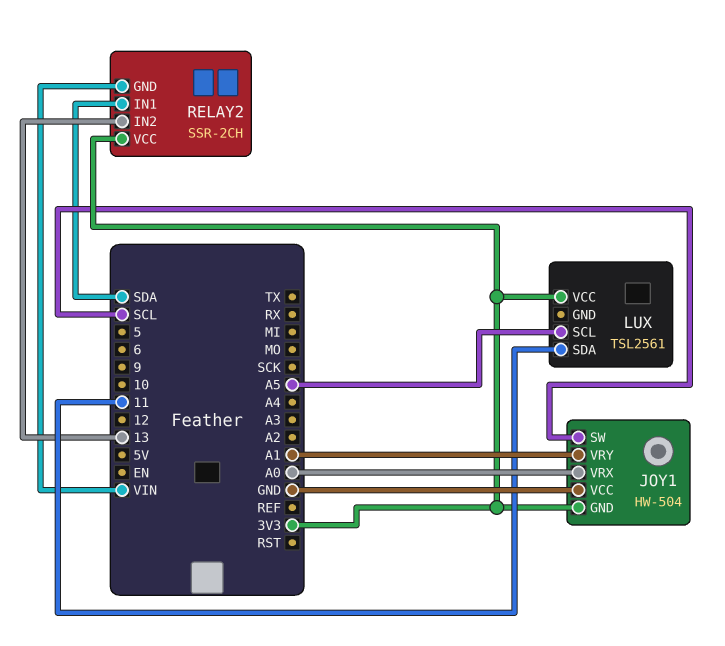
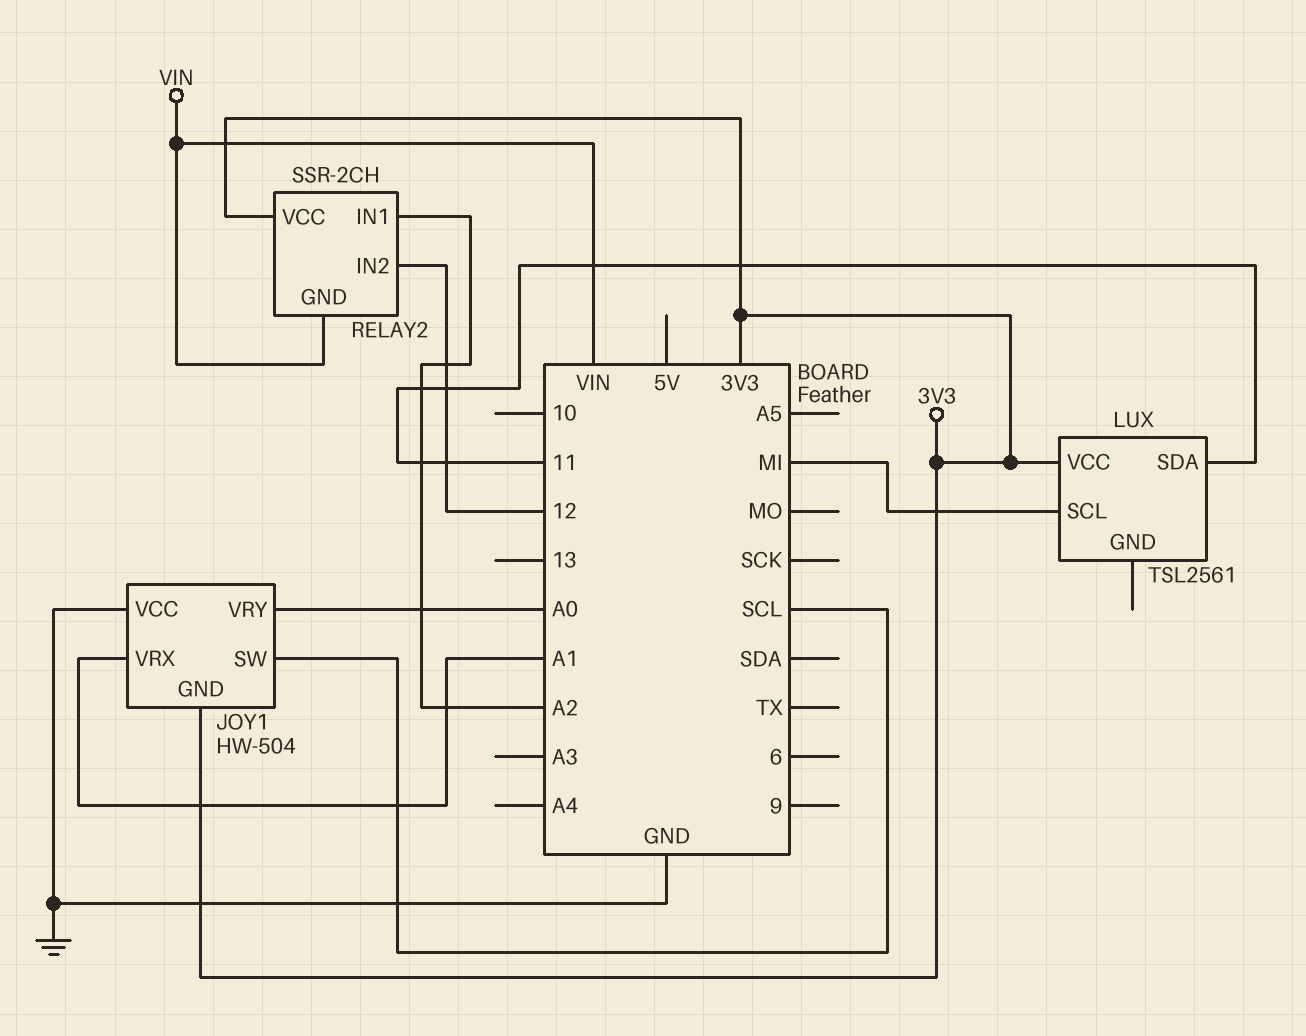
JOY1 pin VRX: A0 -> A1
JOY1 pin VRY: A1 -> A0
LUX pin SCL: A5 -> MI
RELAY2 pin IN1: SDA -> A2
RELAY2 pin IN2: 13 -> 12

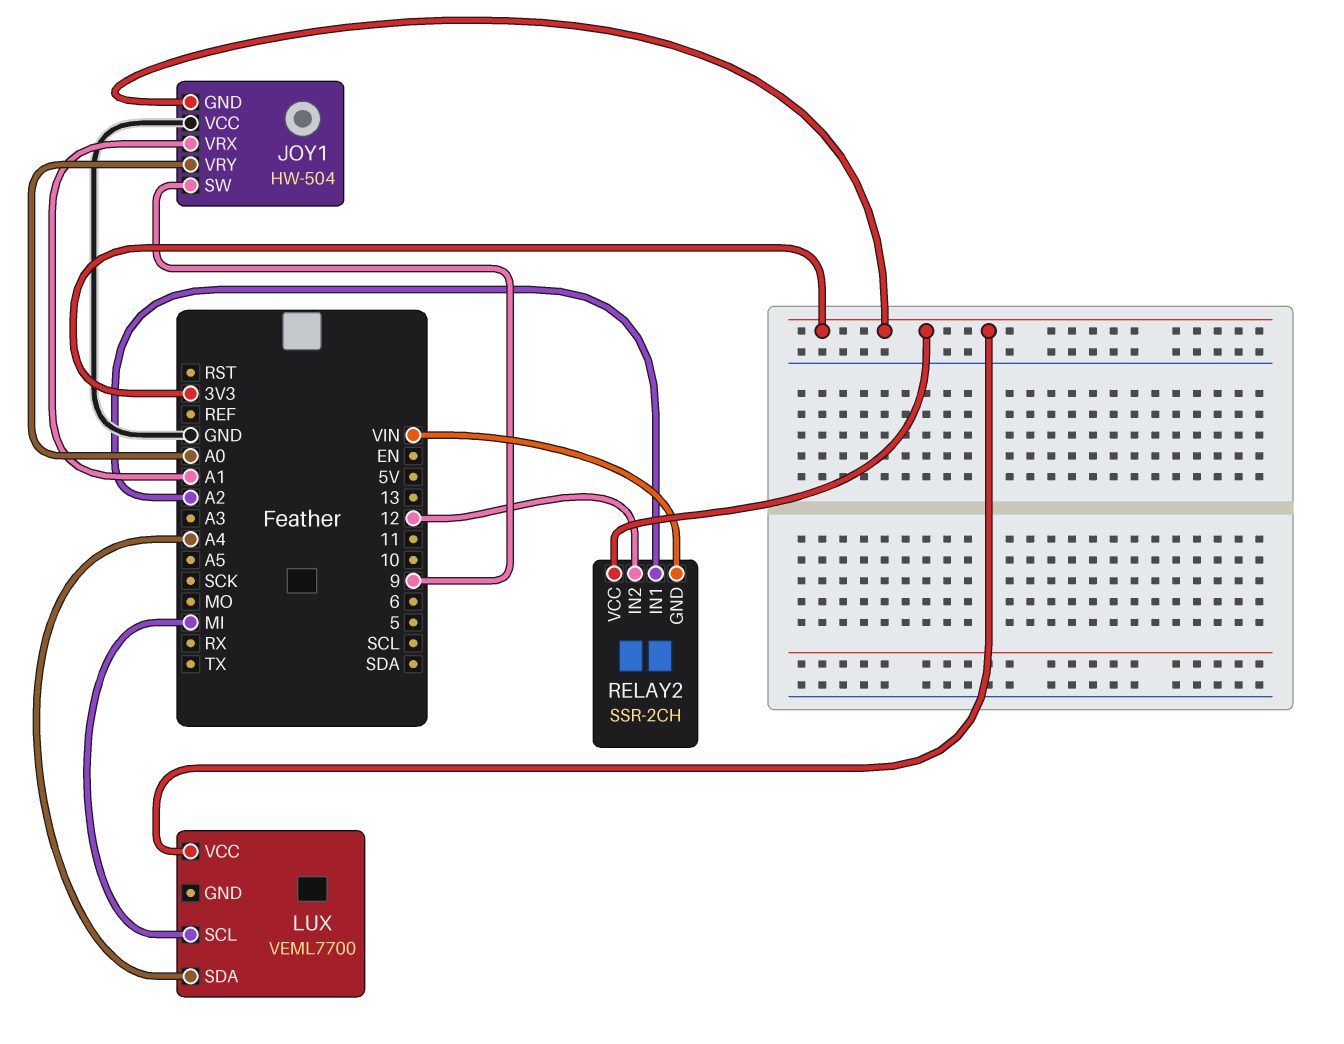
JOY1 pin SW: SCL -> 9
LUX: TSL2561 -> VEML7700
LUX pin SDA: 11 -> A4

